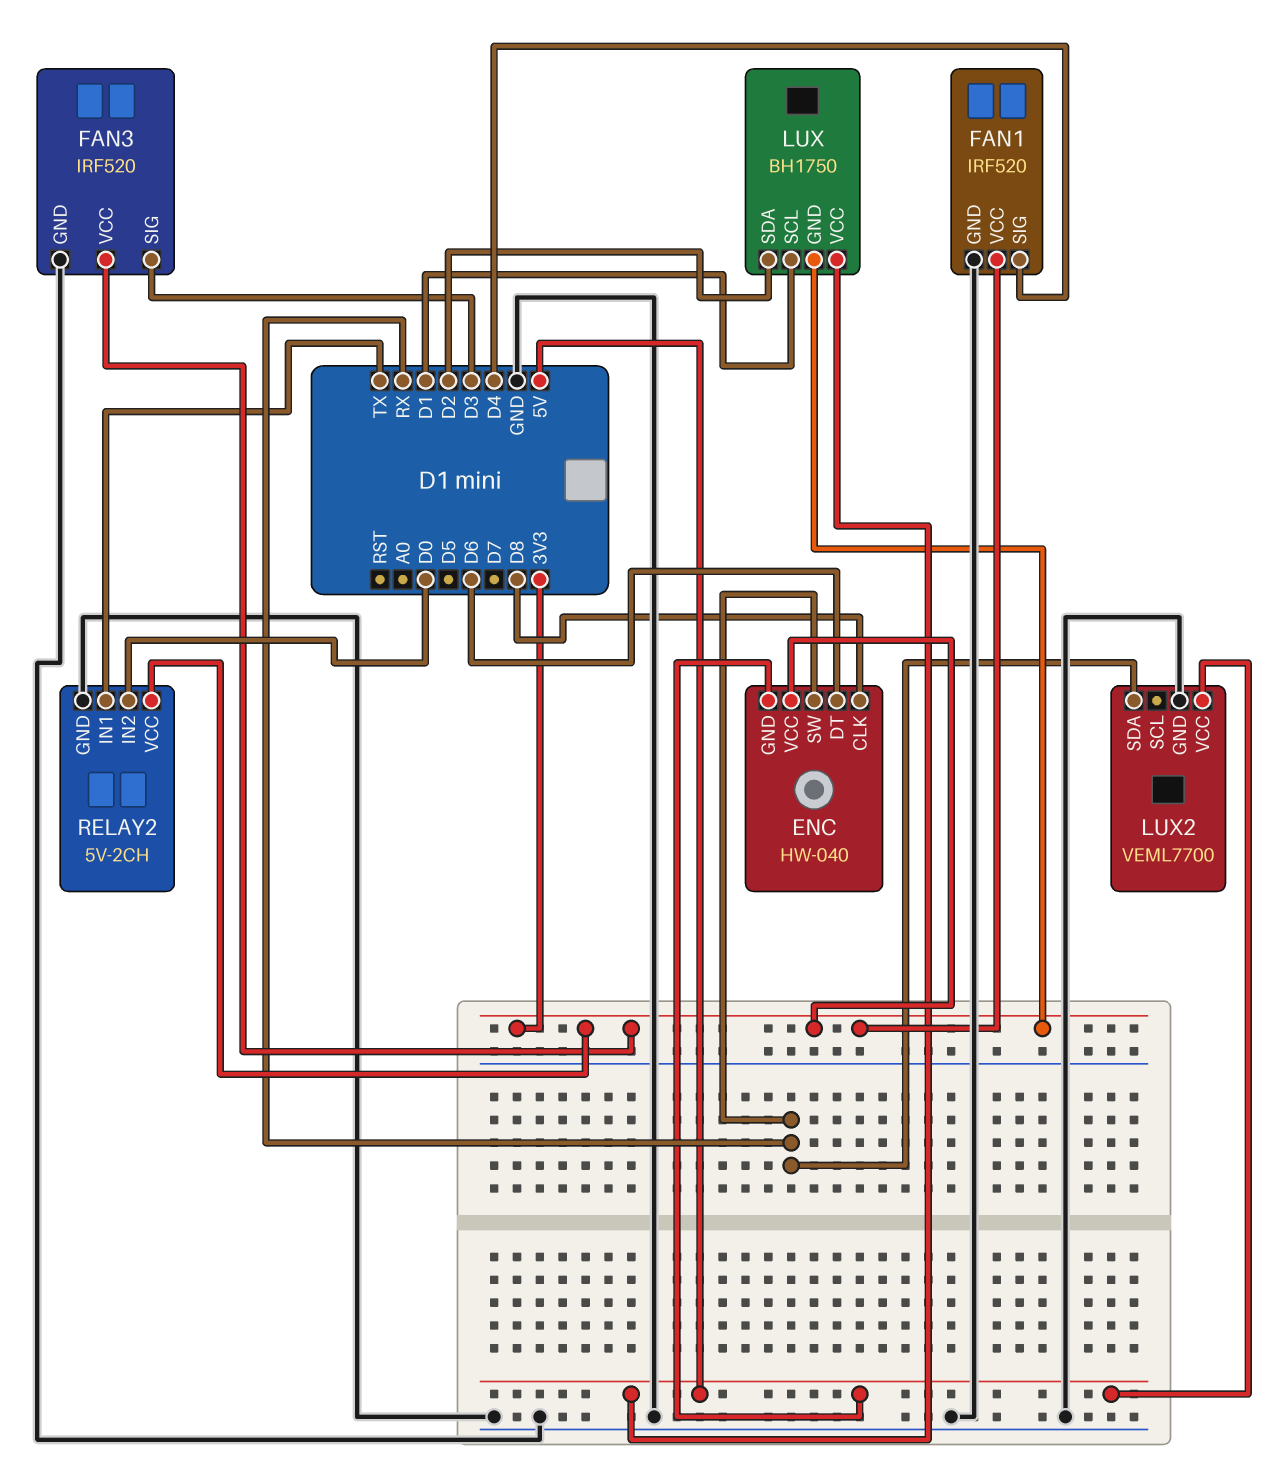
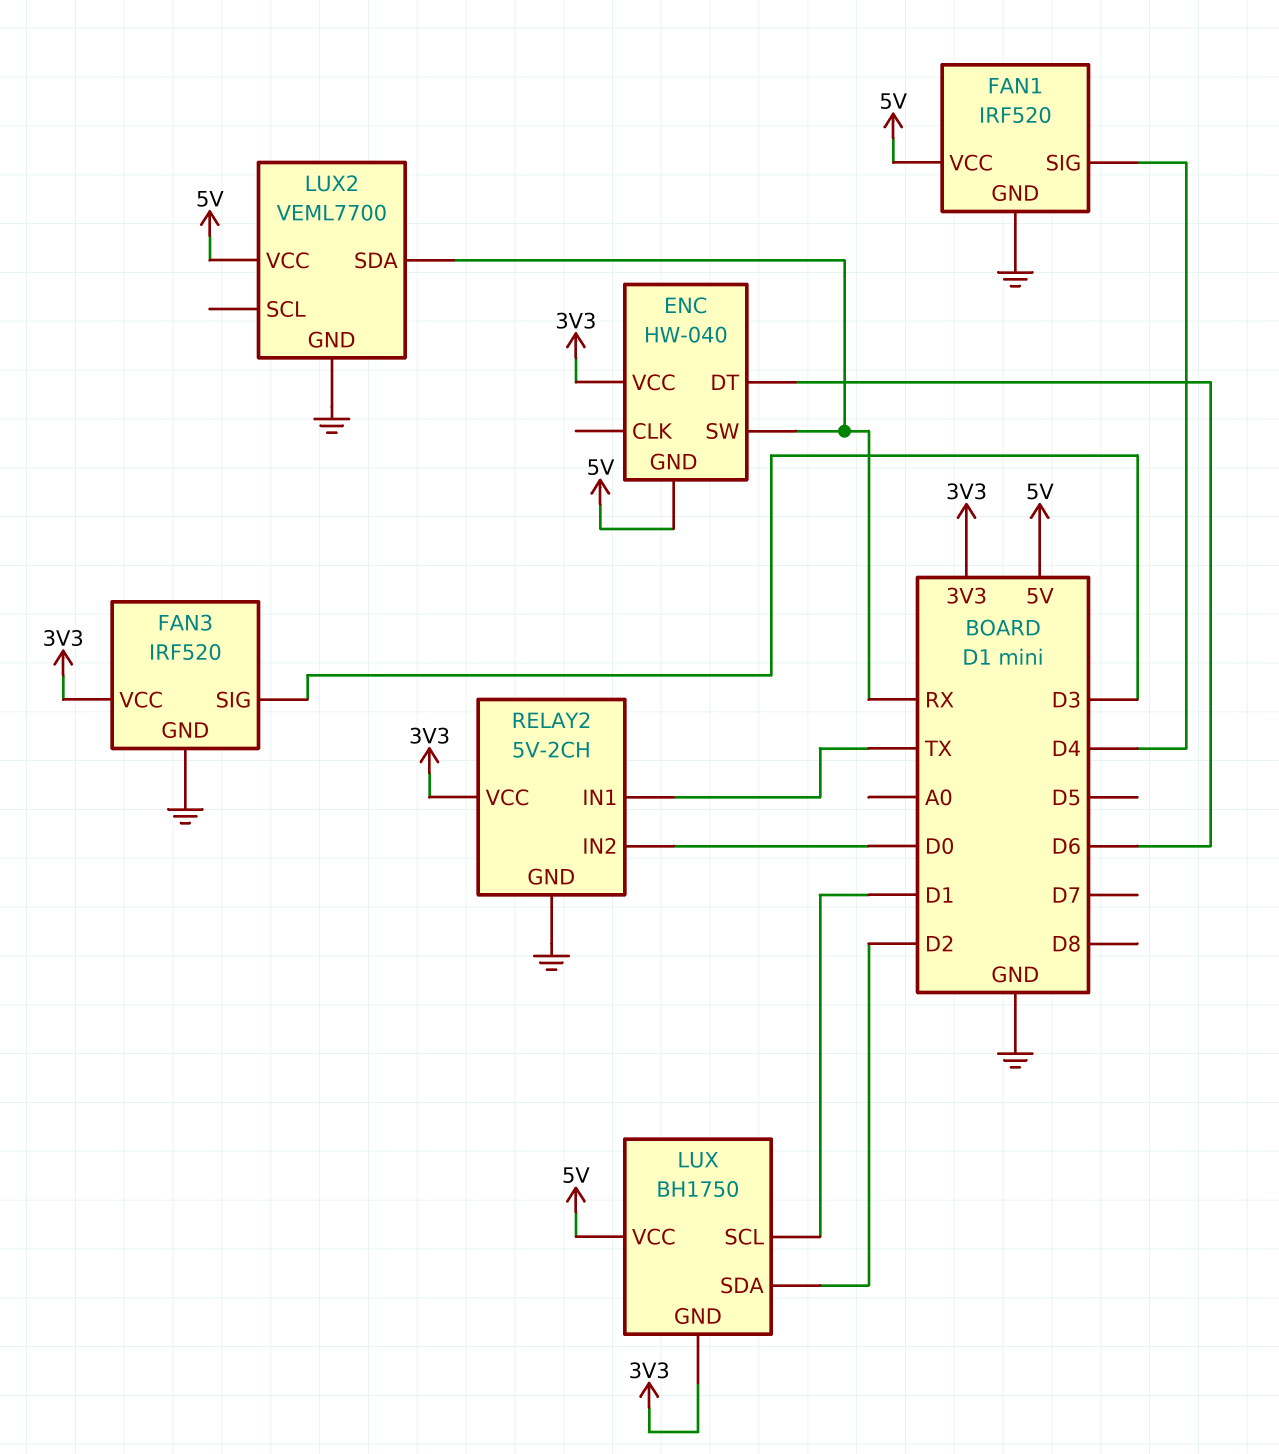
ENC pin CLK: D8 -> none
FAN1 pin VCC: 3V3 -> 5V

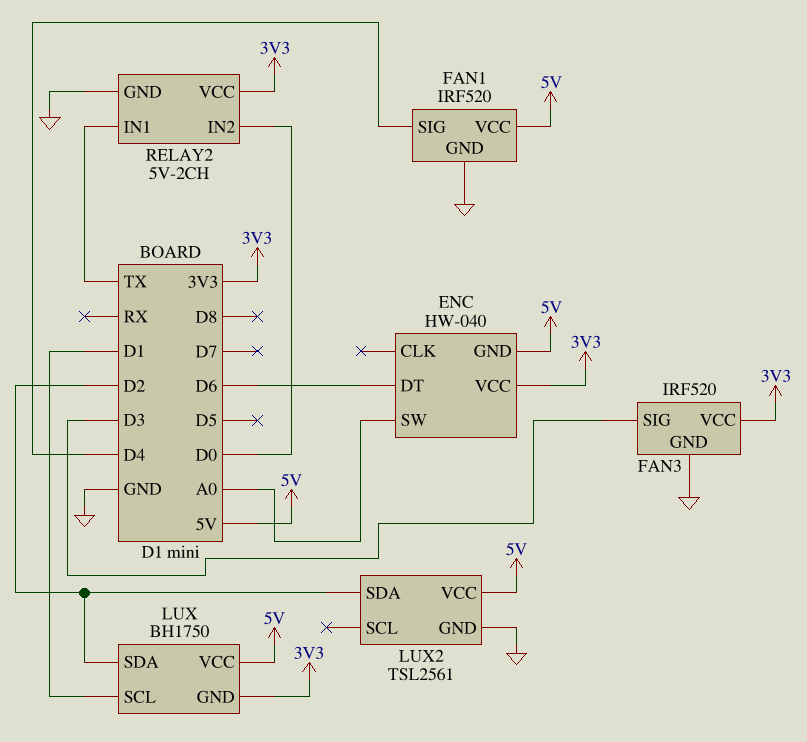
ENC pin SW: RX -> A0
LUX2: VEML7700 -> TSL2561
LUX2 pin SDA: RX -> D2

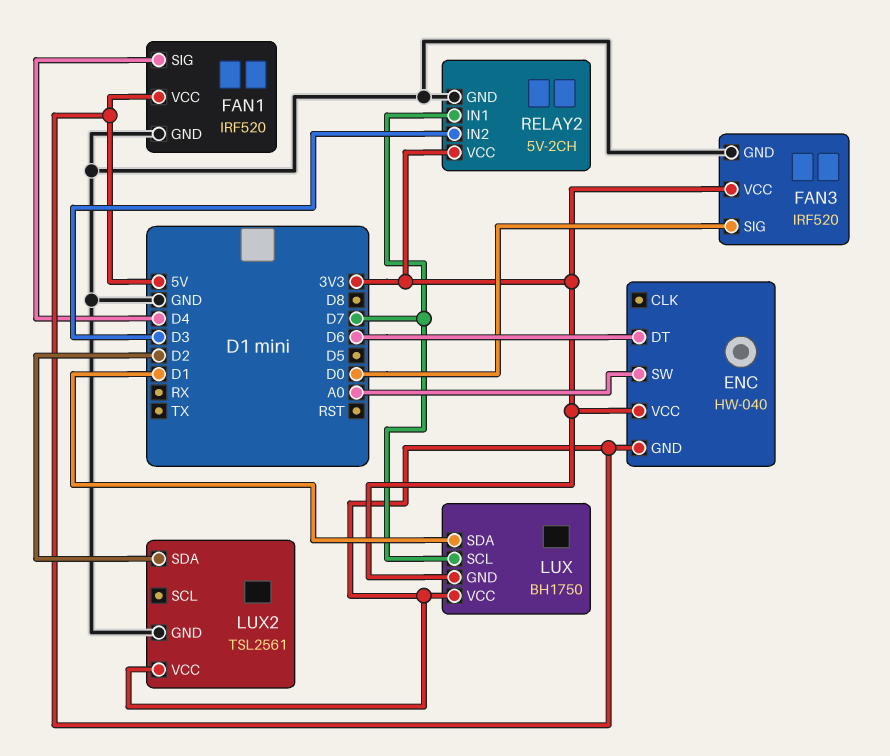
FAN3 pin SIG: D3 -> D0
LUX pin SCL: D1 -> D7
LUX pin SDA: D2 -> D1
RELAY2 pin IN1: TX -> D7
RELAY2 pin IN2: D0 -> D3

